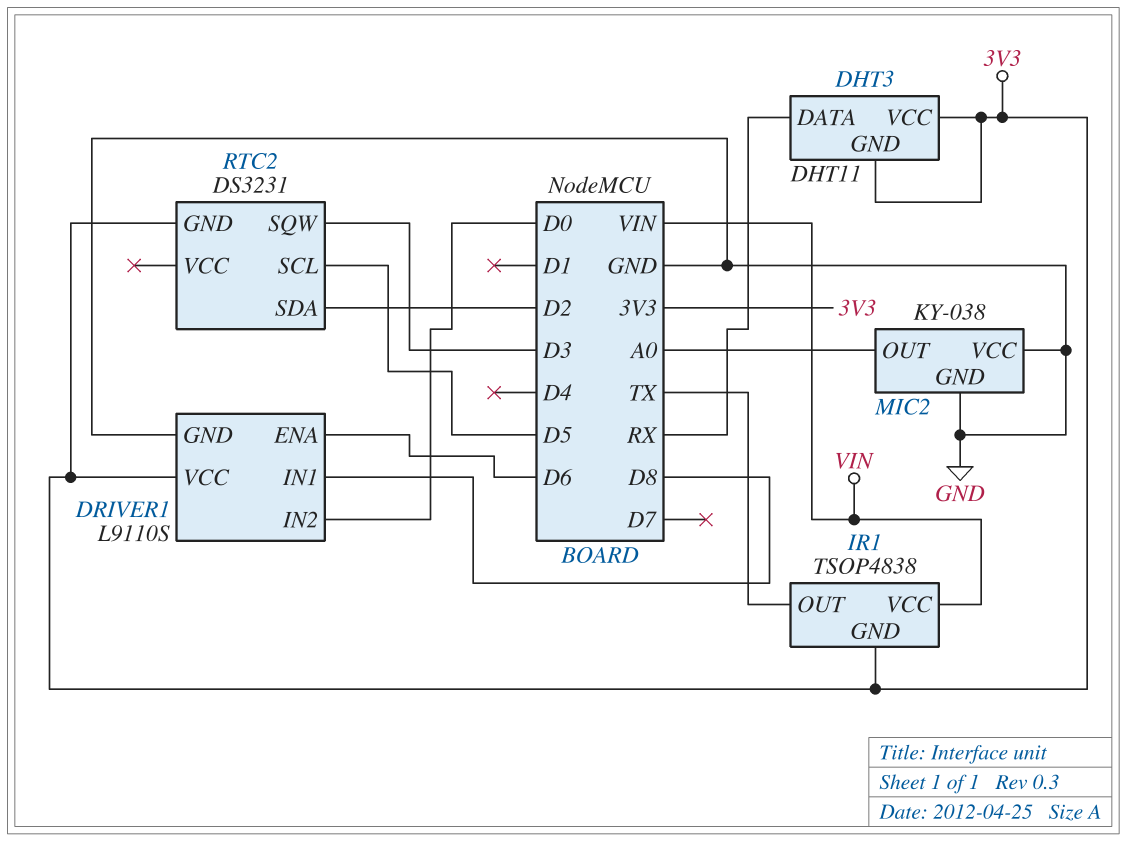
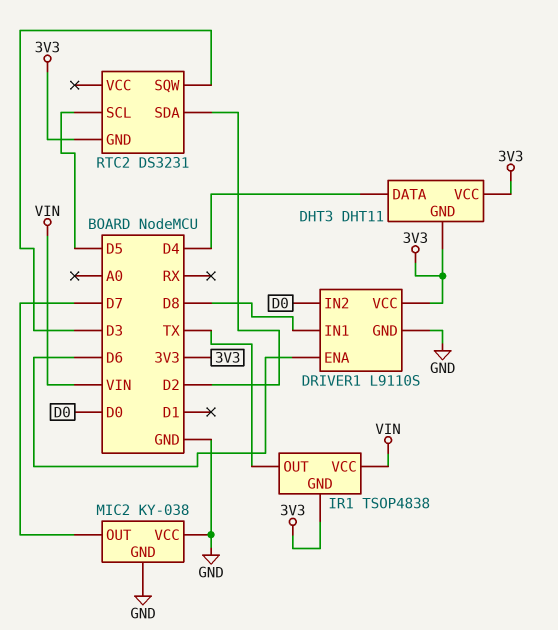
DHT3 pin DATA: RX -> D4
MIC2 pin OUT: A0 -> D7

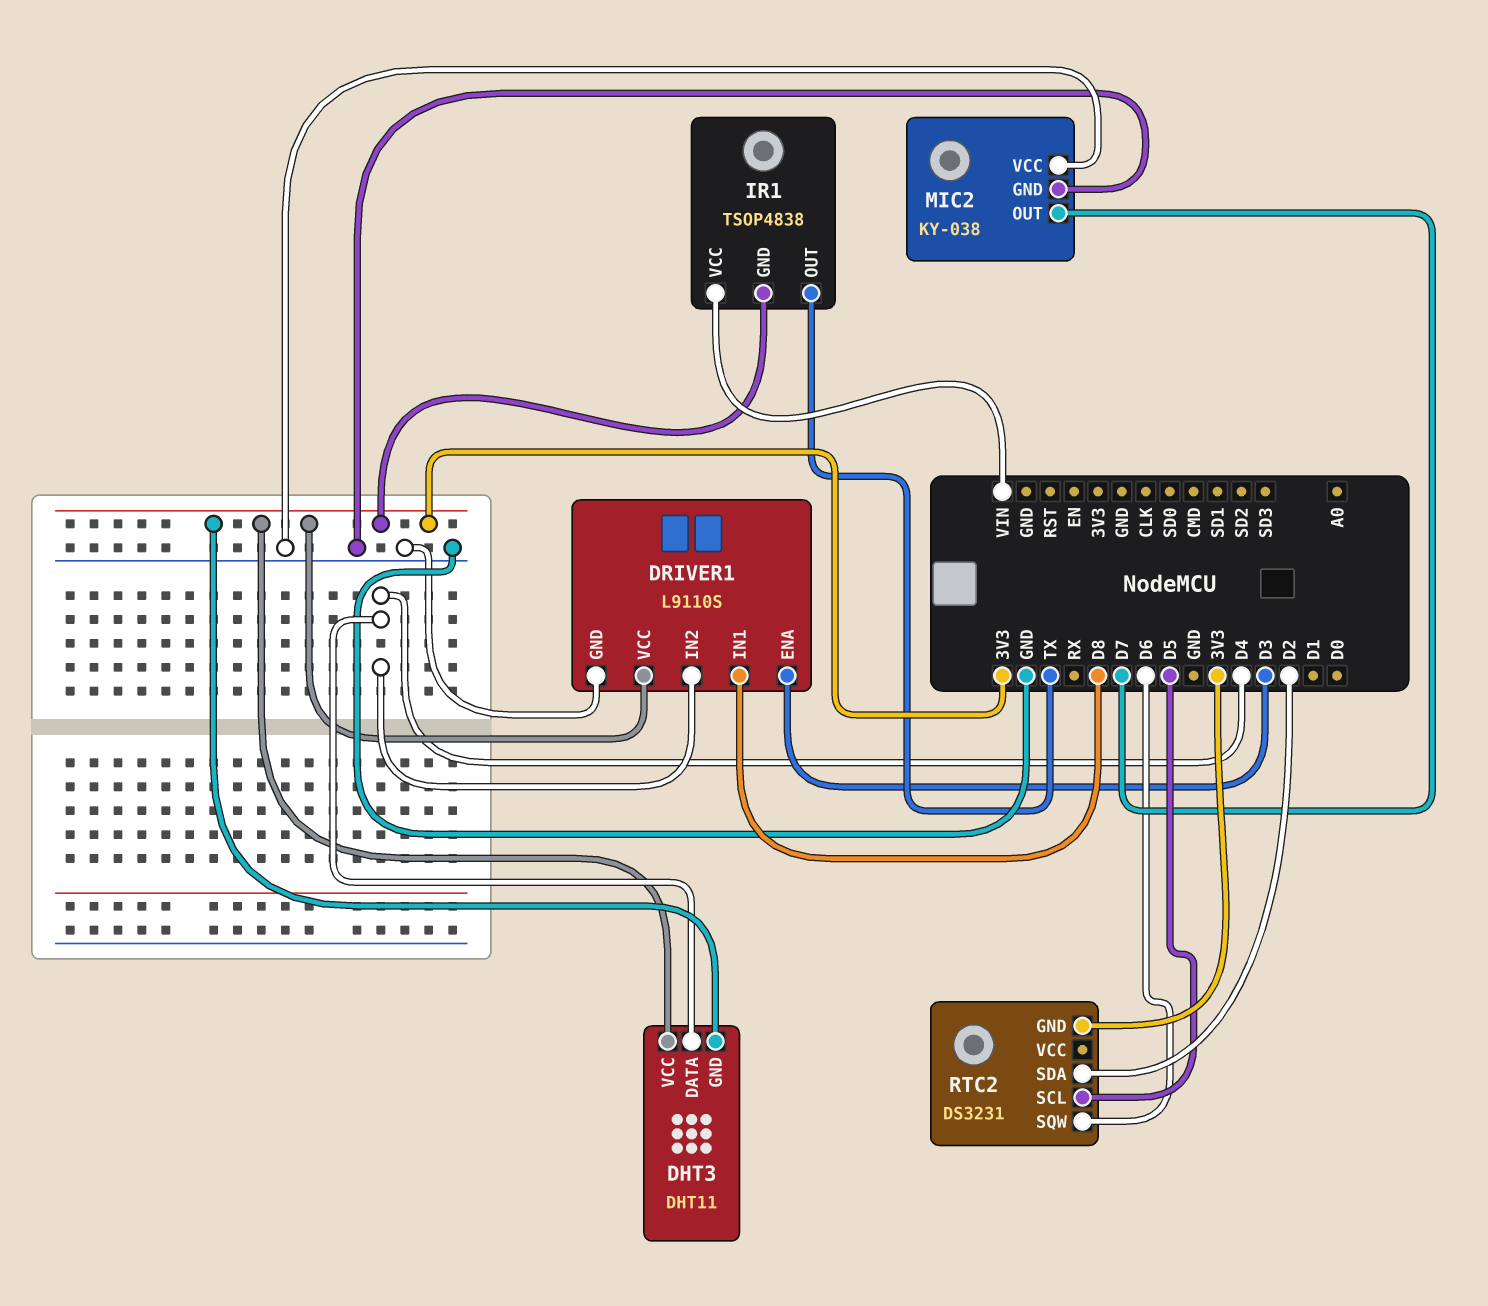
DRIVER1 pin ENA: D6 -> D3
DRIVER1 pin IN2: D0 -> D4
RTC2 pin SQW: D3 -> D6

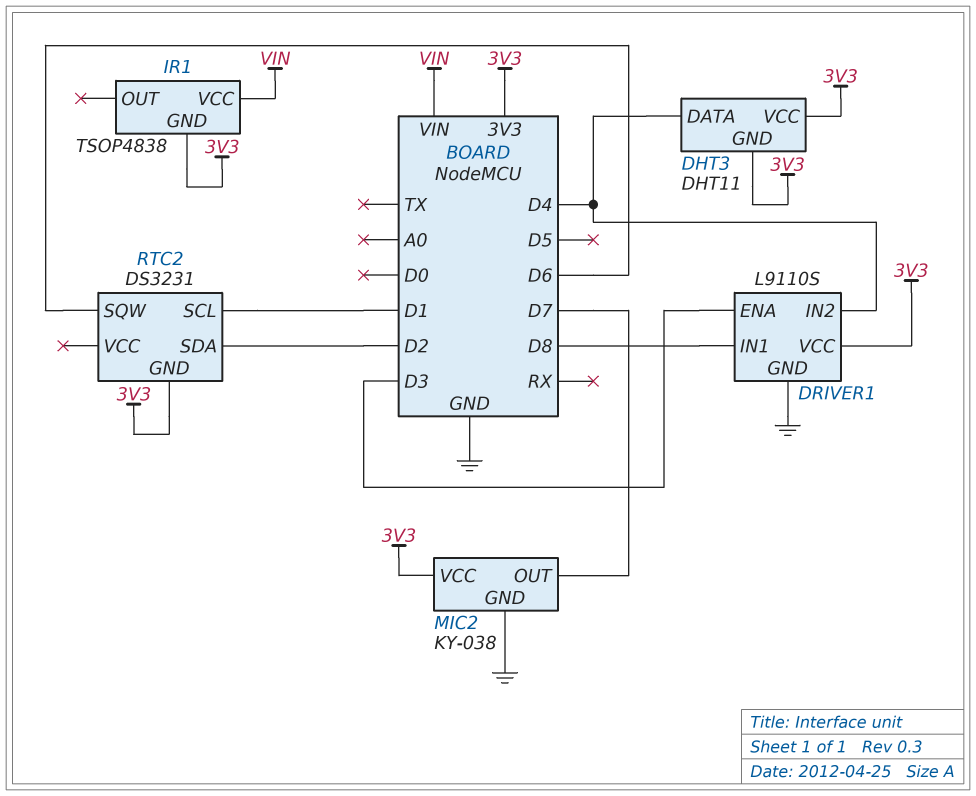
IR1 pin OUT: TX -> none
MIC2 pin VCC: GND -> 3V3
RTC2 pin SCL: D5 -> D1

